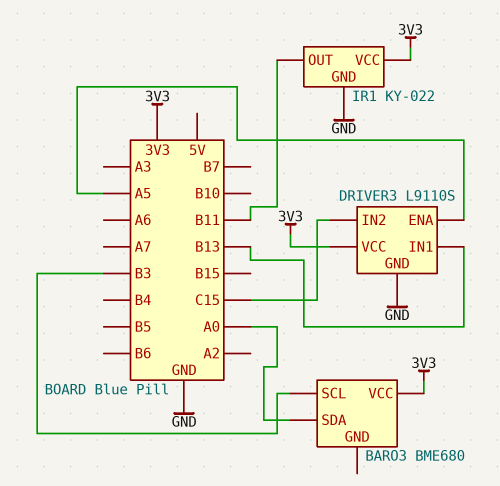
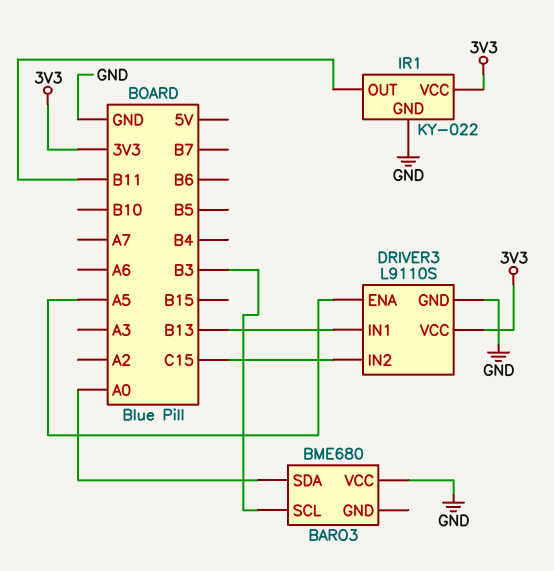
BARO3 pin VCC: 3V3 -> GND

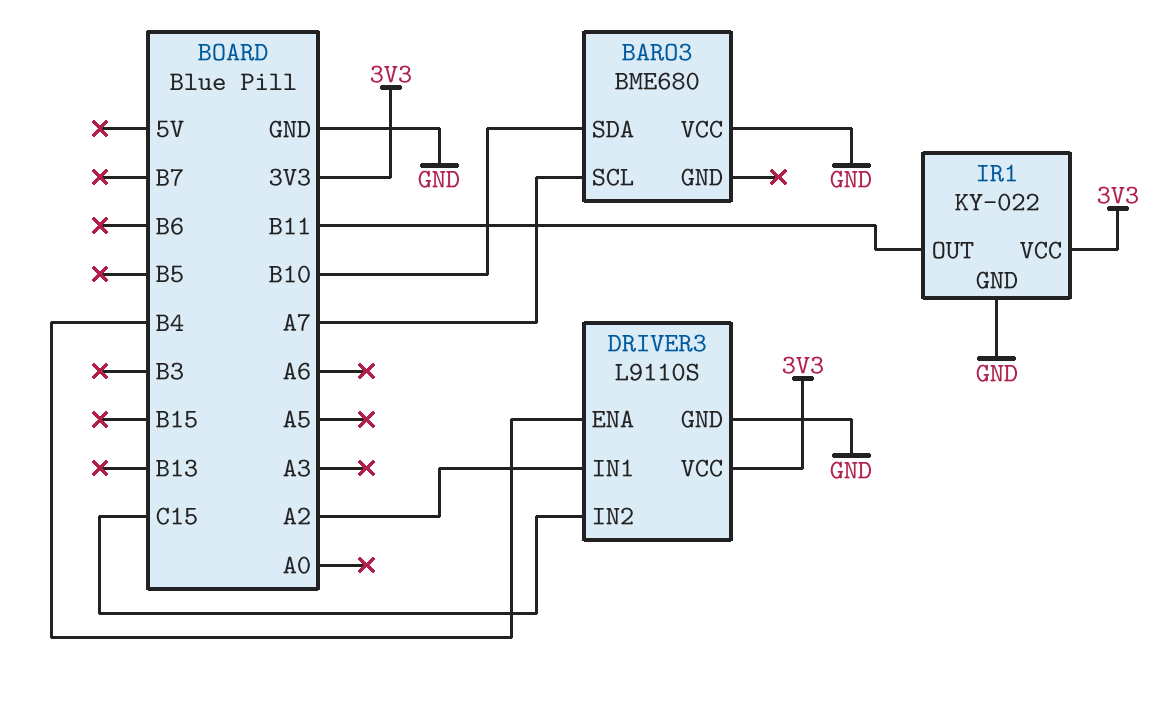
BARO3 pin SCL: B3 -> A7
BARO3 pin SDA: A0 -> B10
DRIVER3 pin ENA: A5 -> B4
DRIVER3 pin IN1: B13 -> A2

